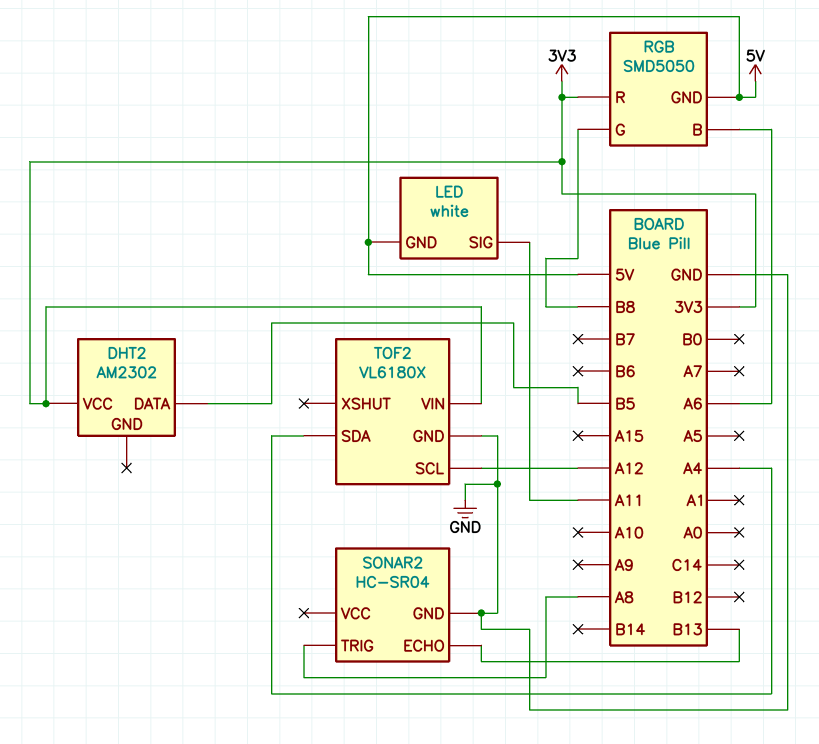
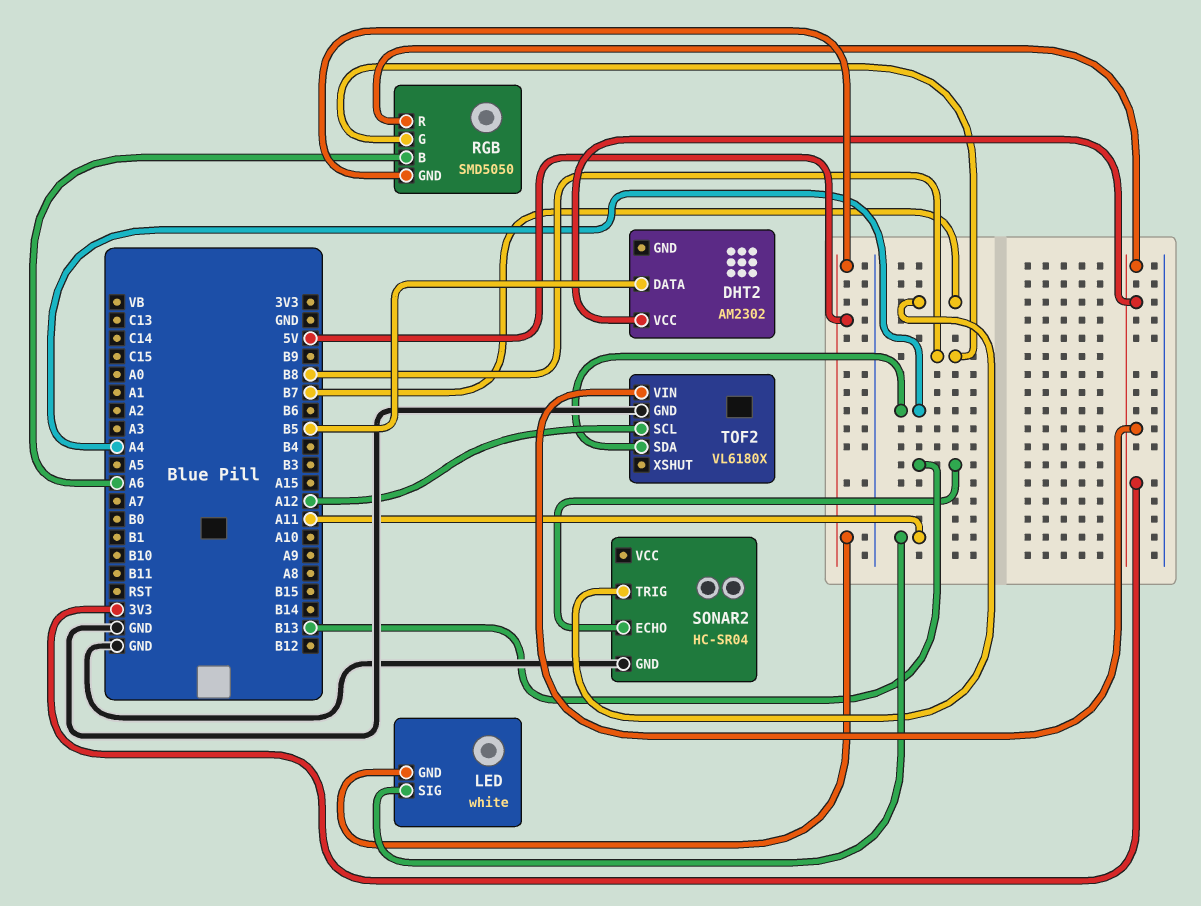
SONAR2 pin TRIG: A8 -> B7

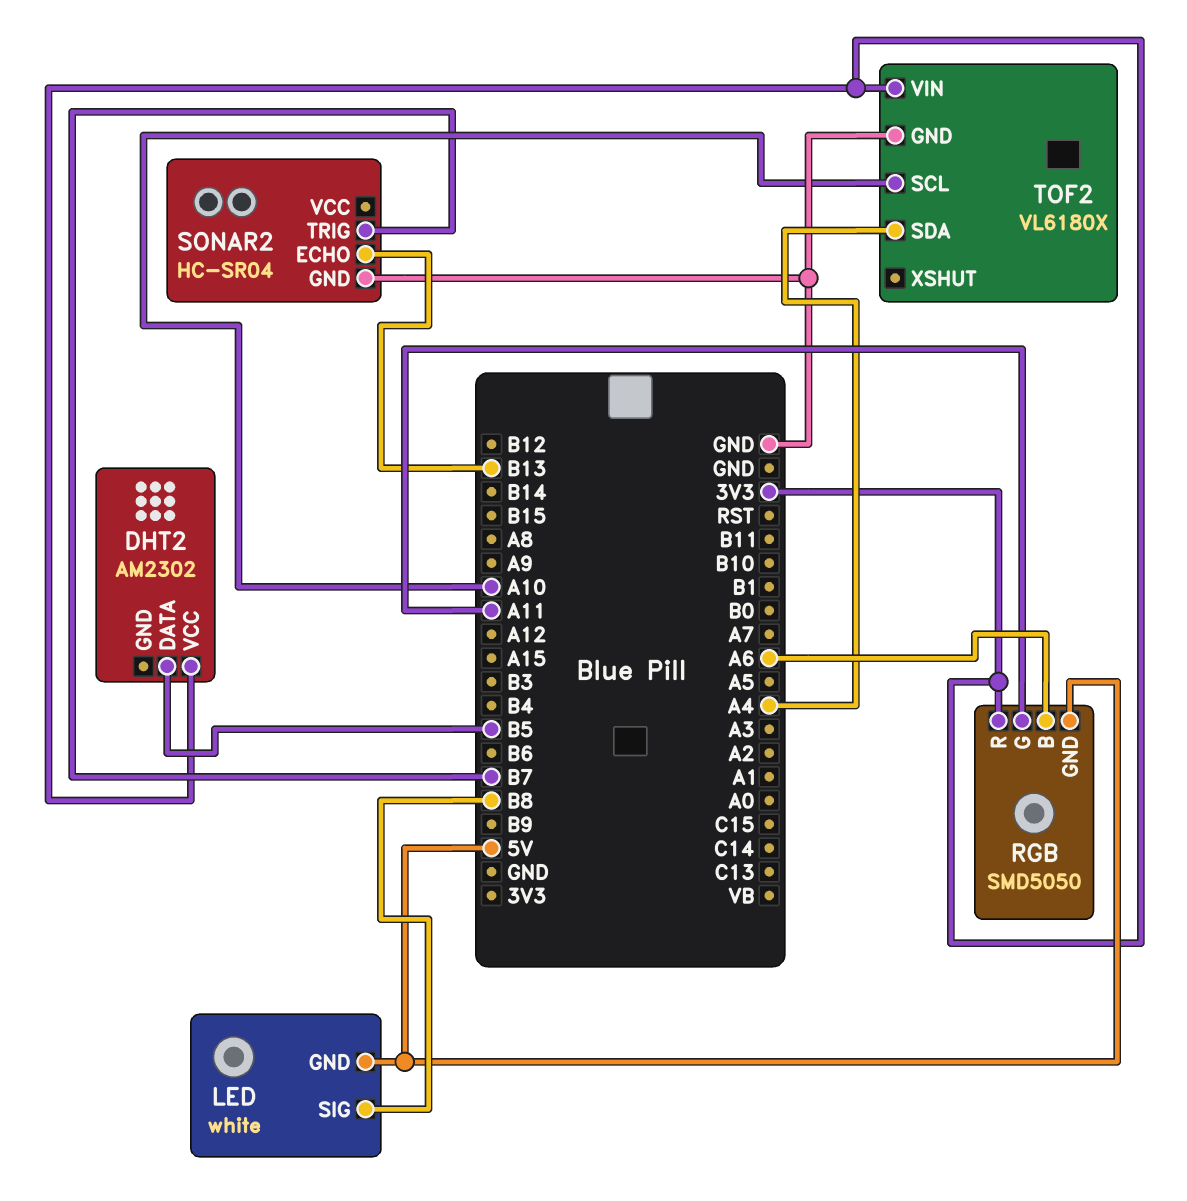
LED pin SIG: A11 -> B8
RGB pin G: B8 -> A11
TOF2 pin SCL: A12 -> A10

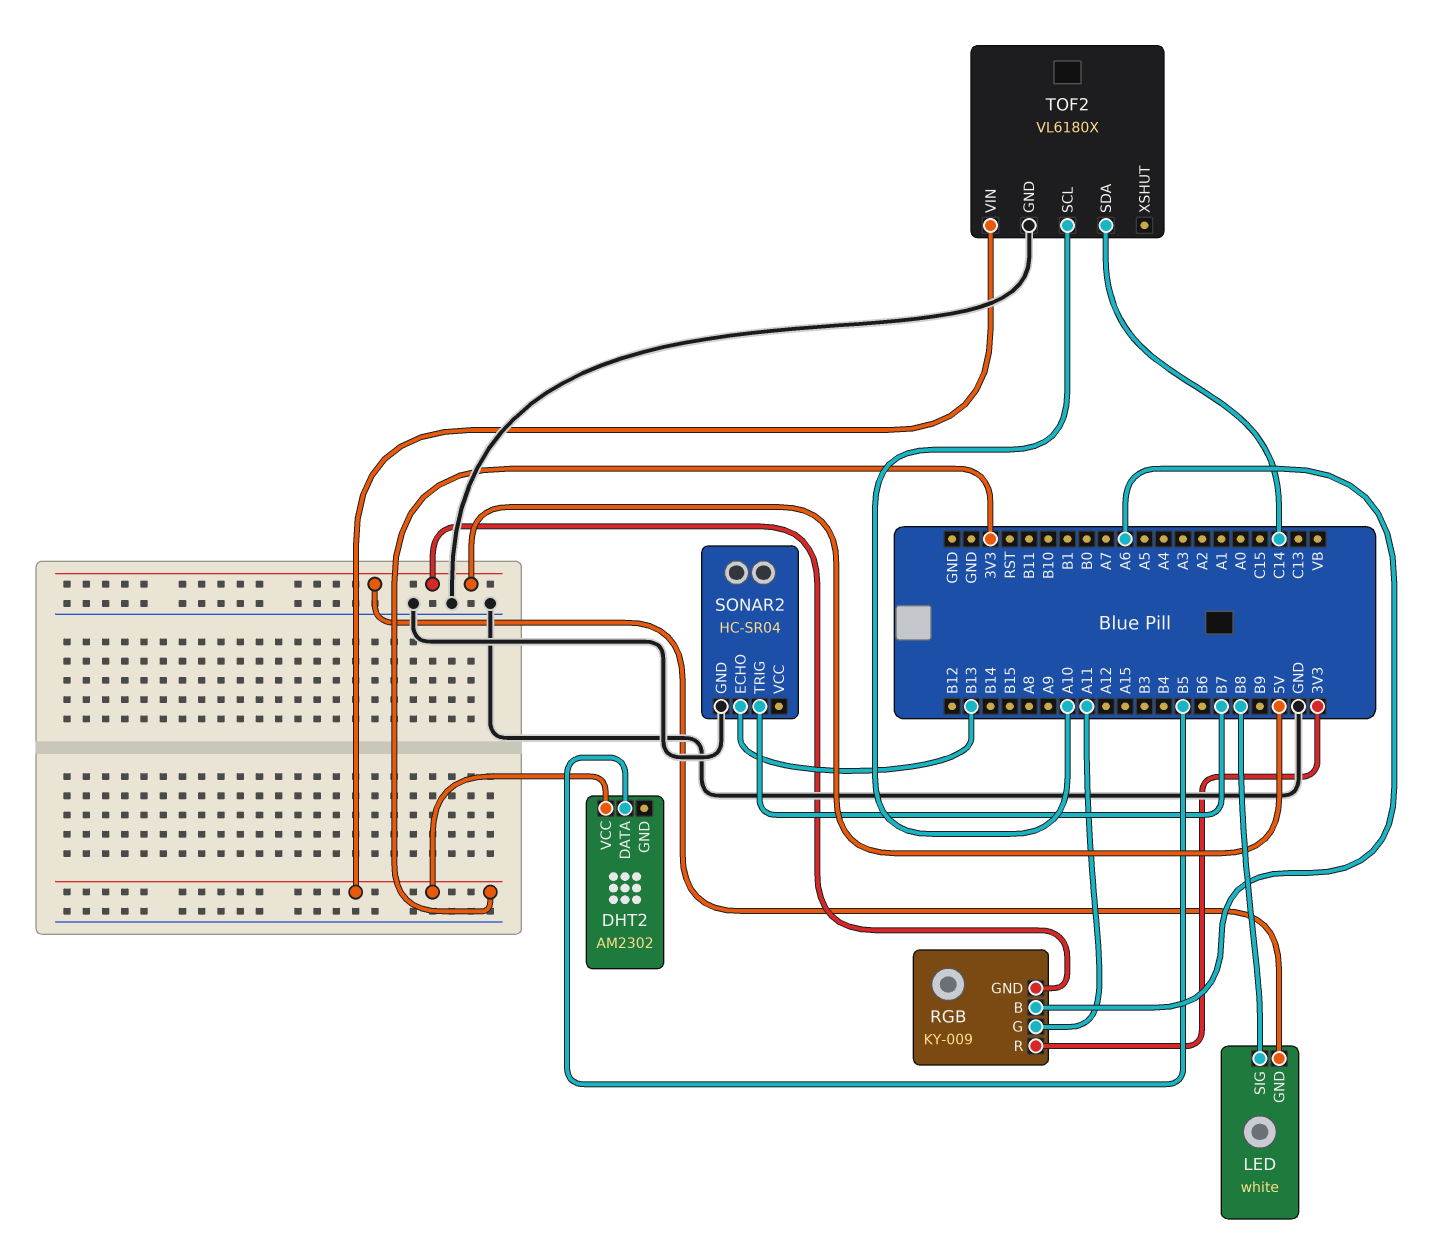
RGB: SMD5050 -> KY-009
TOF2 pin SDA: A4 -> C14

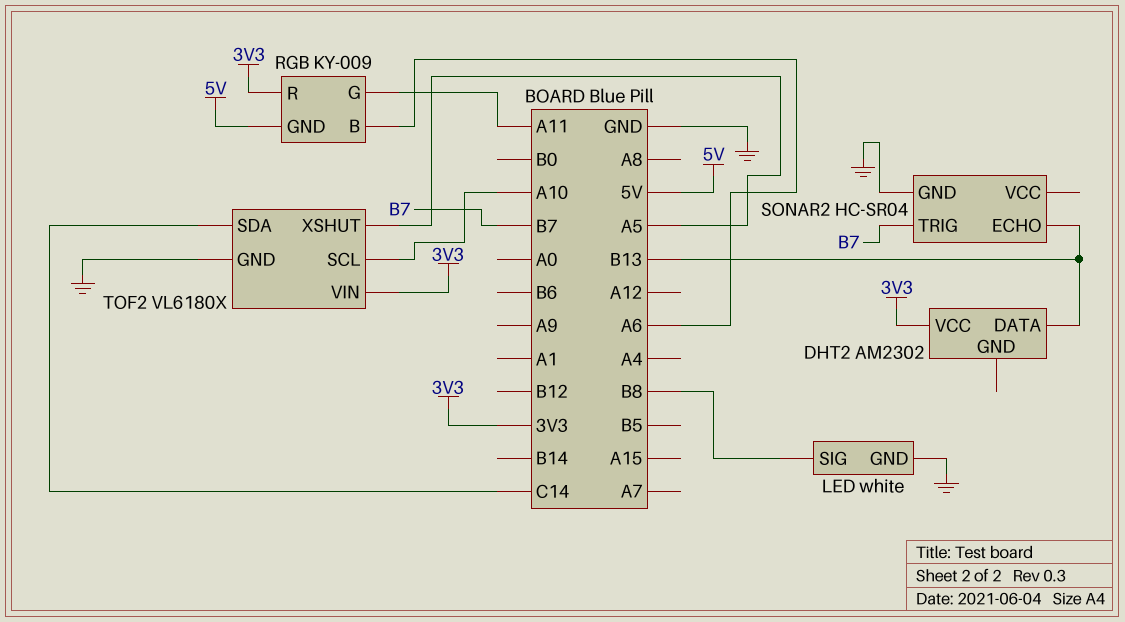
DHT2 pin DATA: B5 -> B13
LED pin GND: 5V -> GND
TOF2 pin XSHUT: none -> A5

